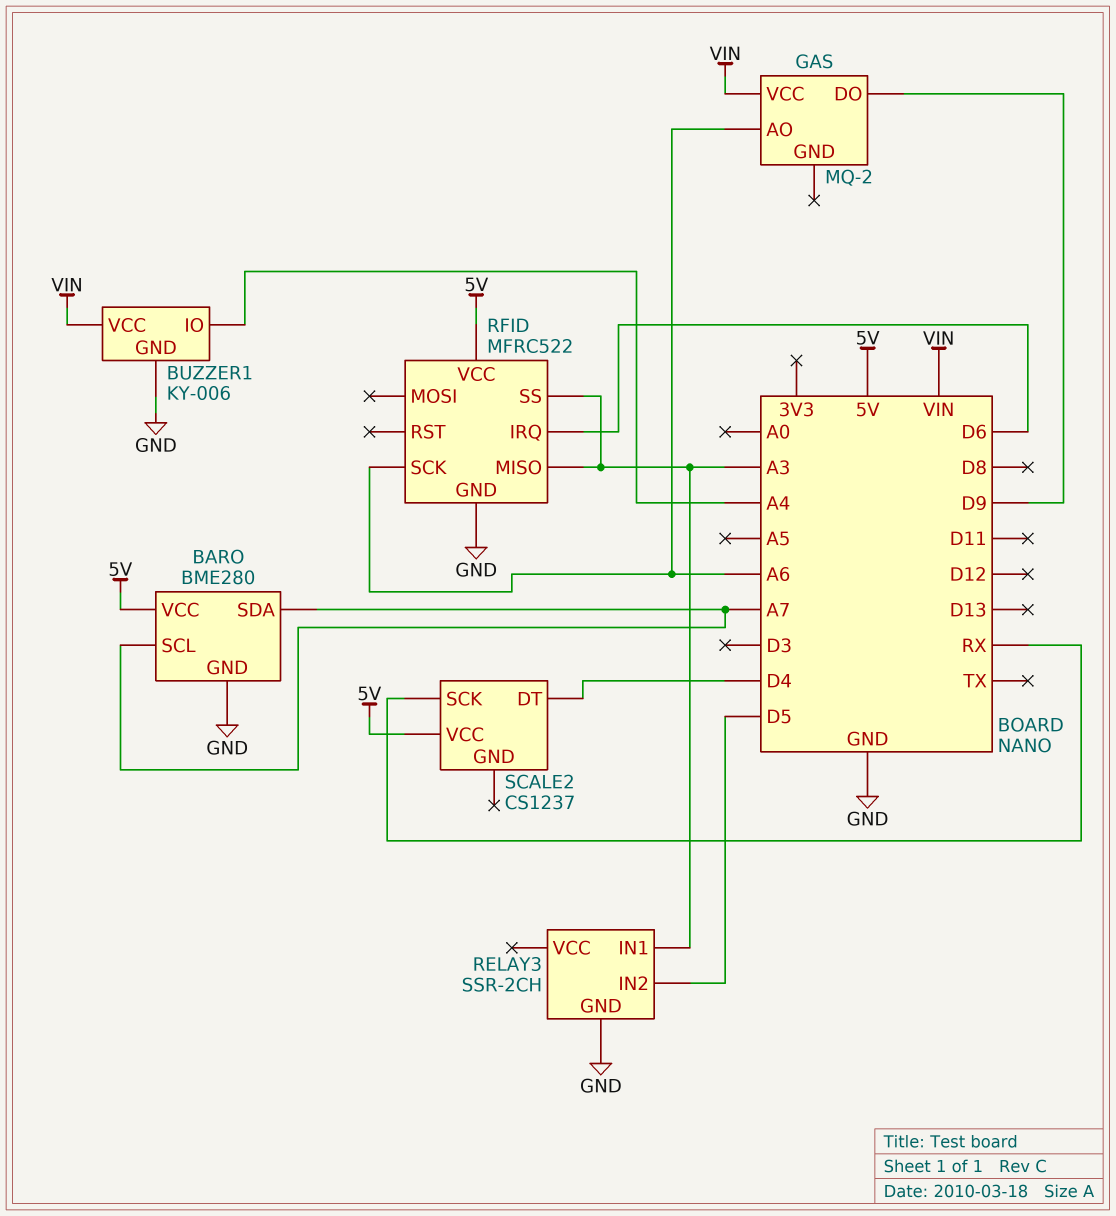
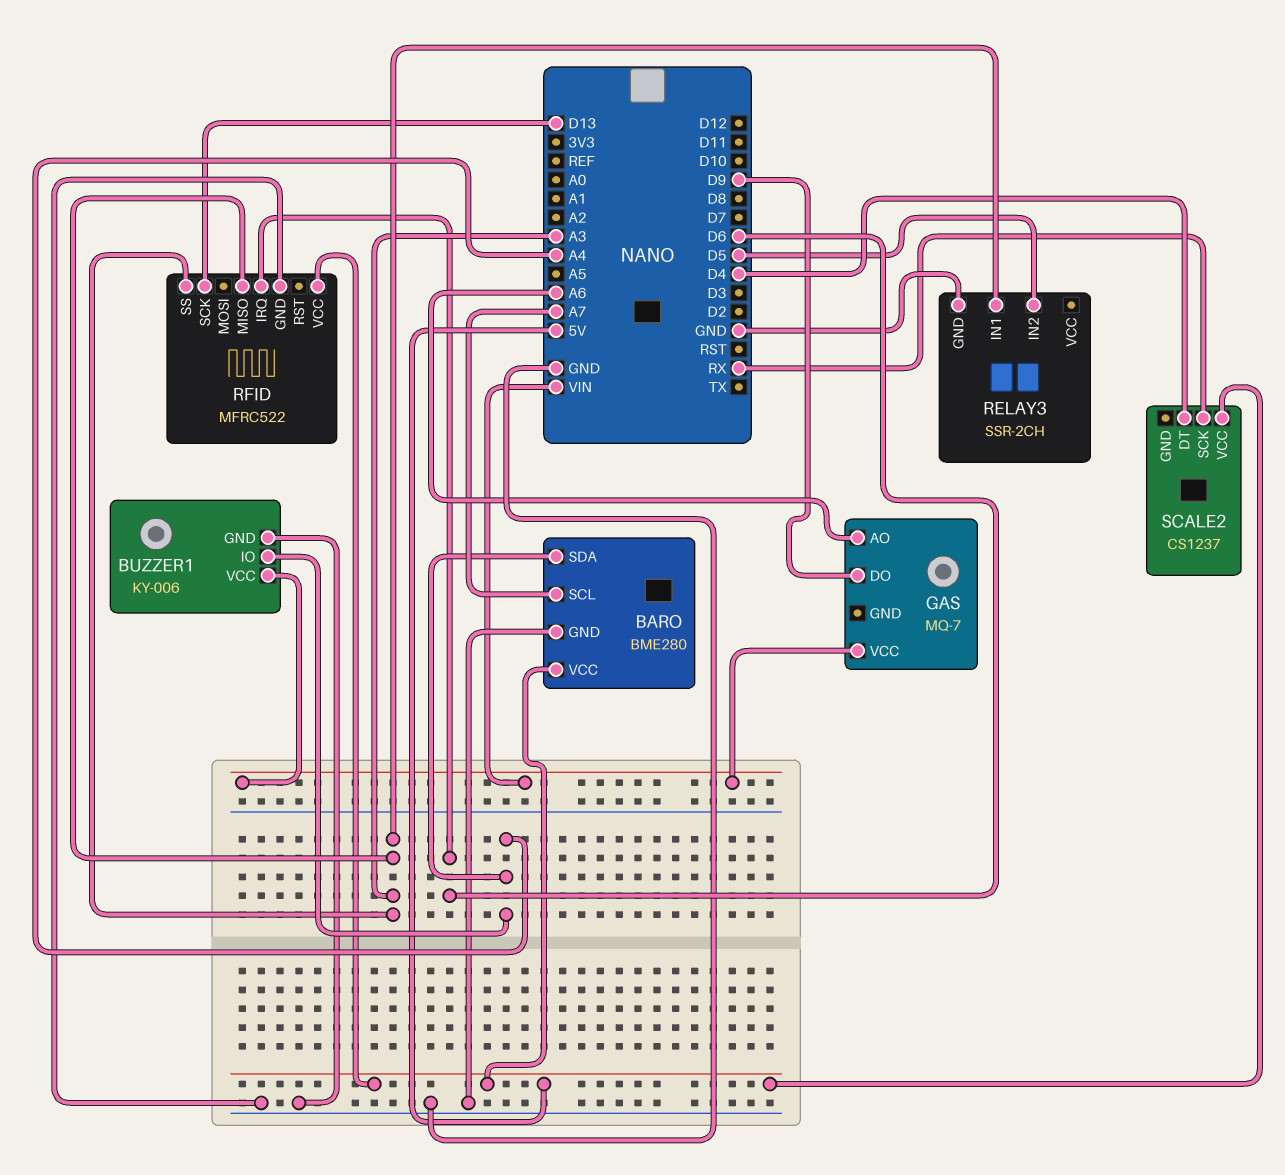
BARO pin SDA: A7 -> A4
GAS: MQ-2 -> MQ-7
RFID pin SCK: A6 -> D13

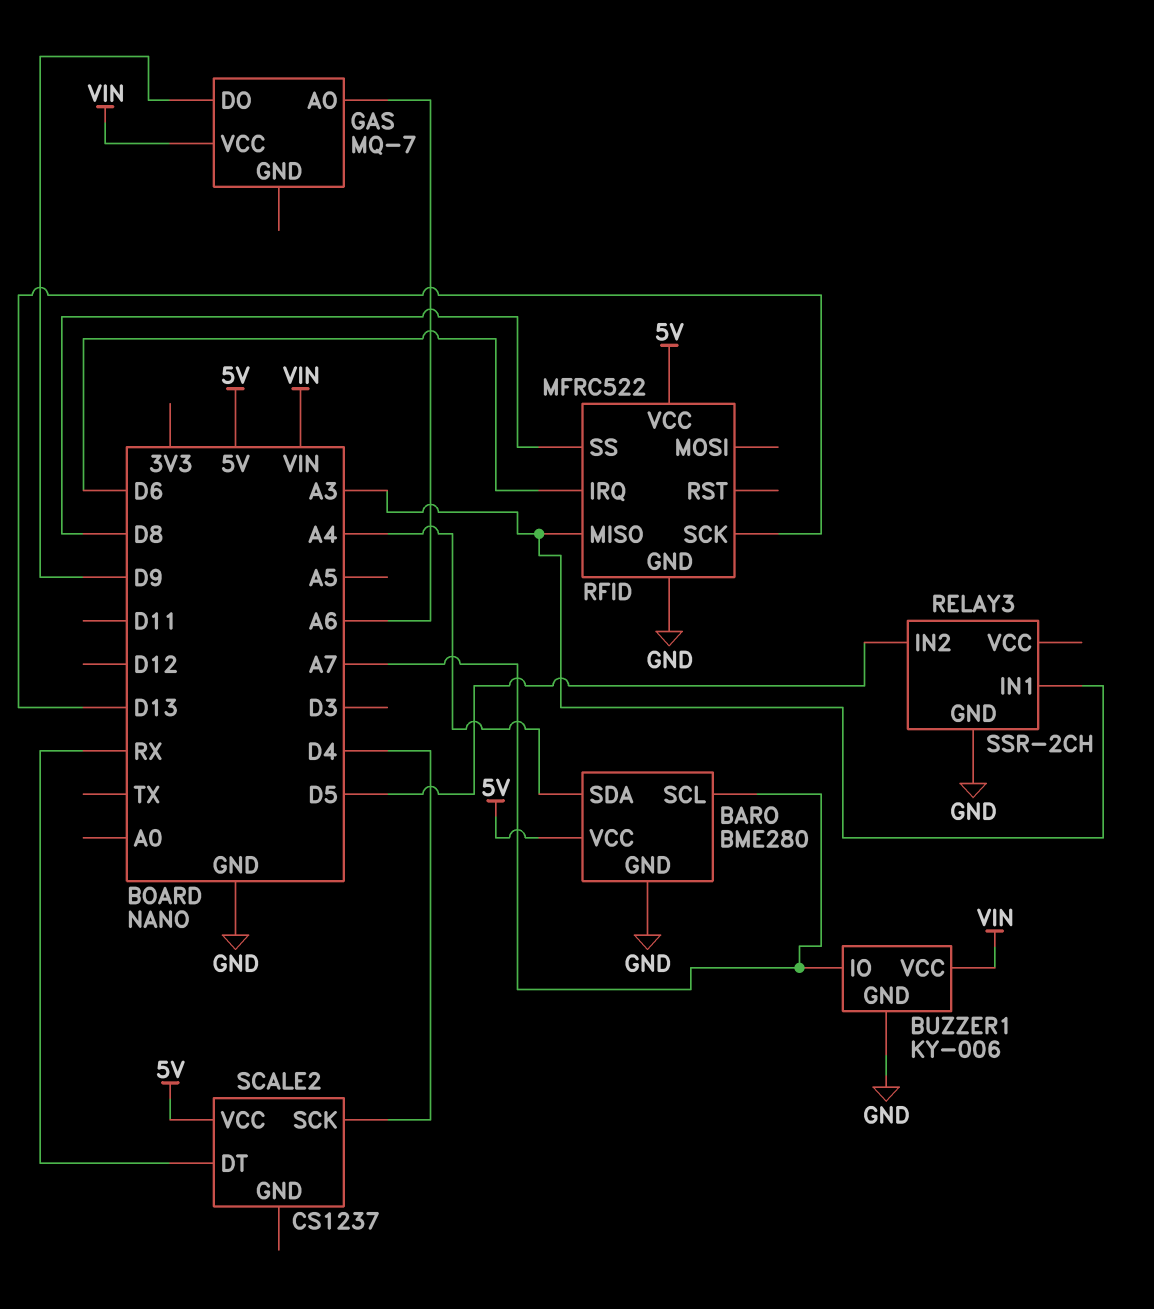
BUZZER1 pin IO: A4 -> A7
RFID pin SS: A3 -> D8
SCALE2 pin DT: D4 -> RX
SCALE2 pin SCK: RX -> D4

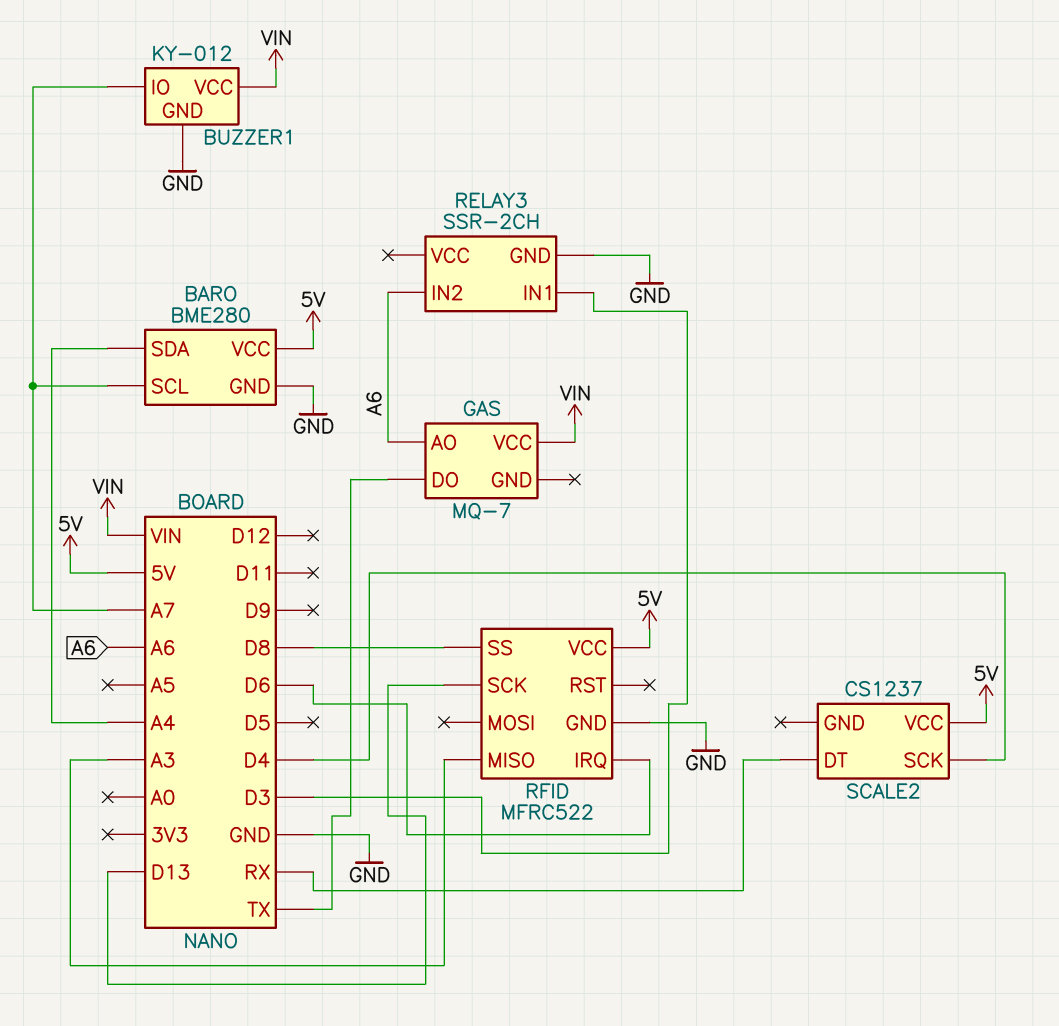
BUZZER1: KY-006 -> KY-012
GAS pin DO: D9 -> TX
RELAY3 pin IN1: A3 -> D3
RELAY3 pin IN2: D5 -> A6

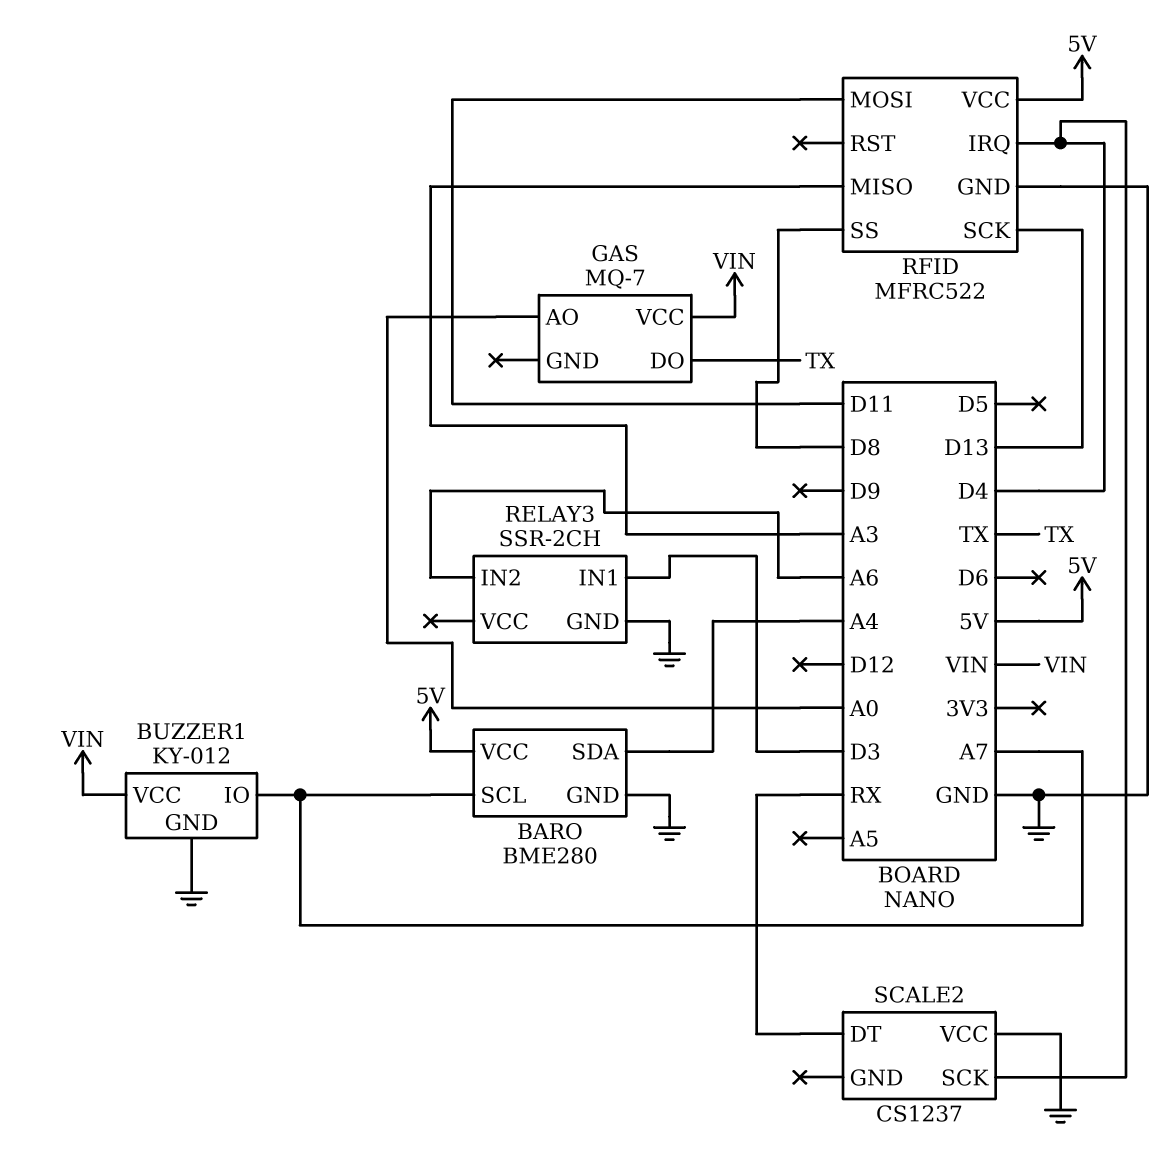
GAS pin AO: A6 -> A0
RFID pin IRQ: D6 -> D4
RFID pin MOSI: none -> D11
SCALE2 pin VCC: 5V -> GND

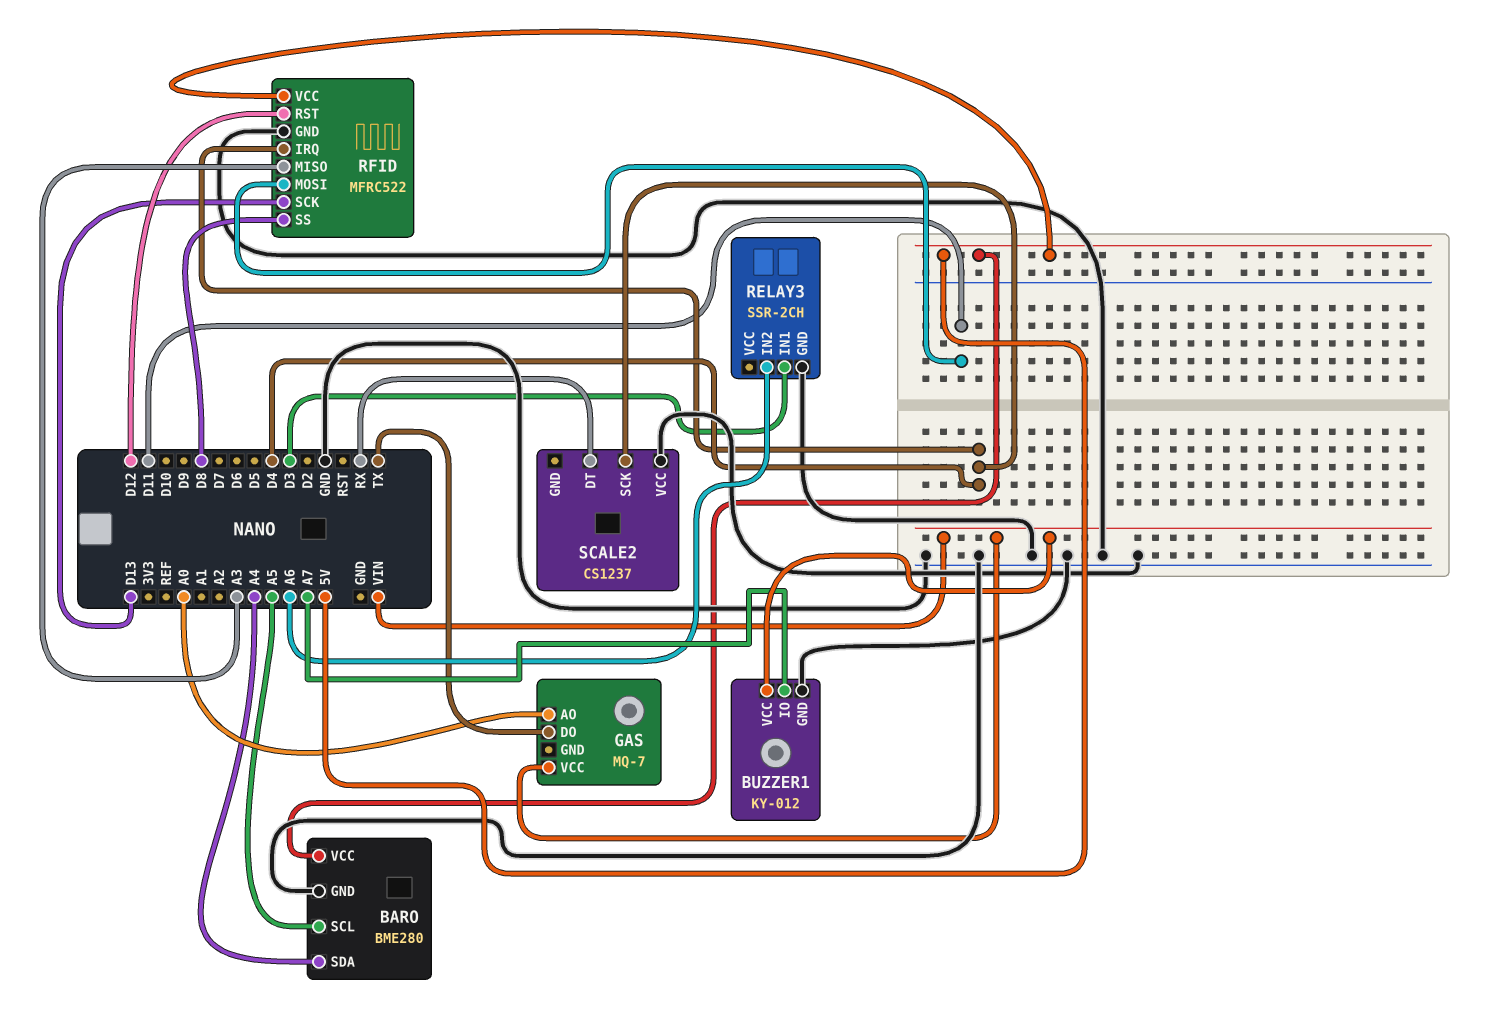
BARO pin SCL: A7 -> A5
RFID pin RST: none -> D12

